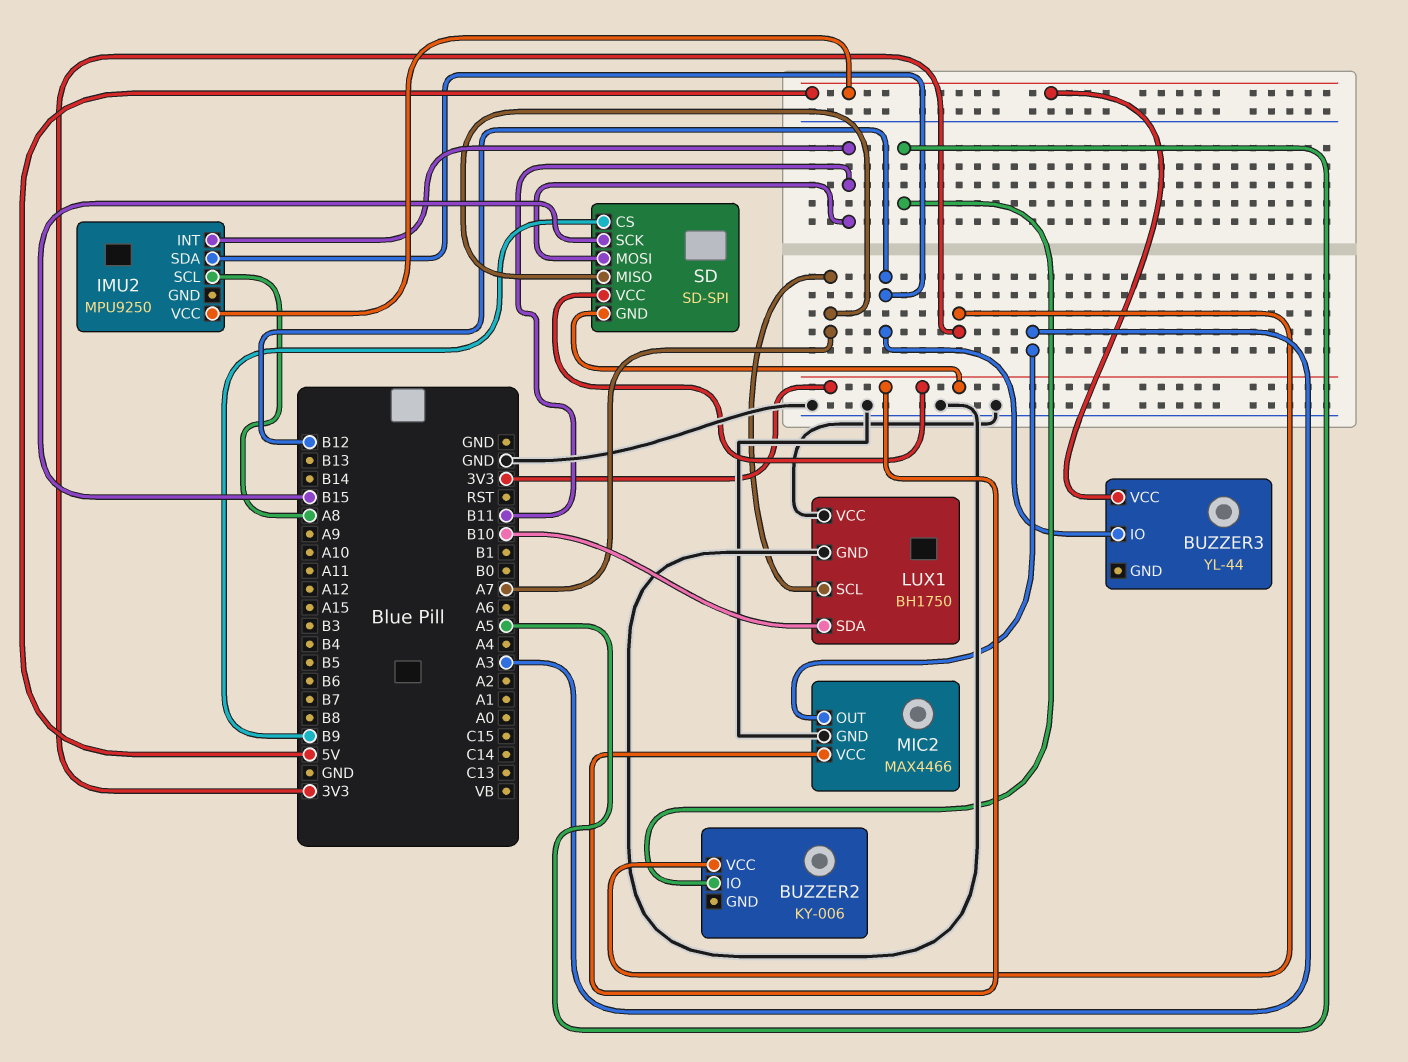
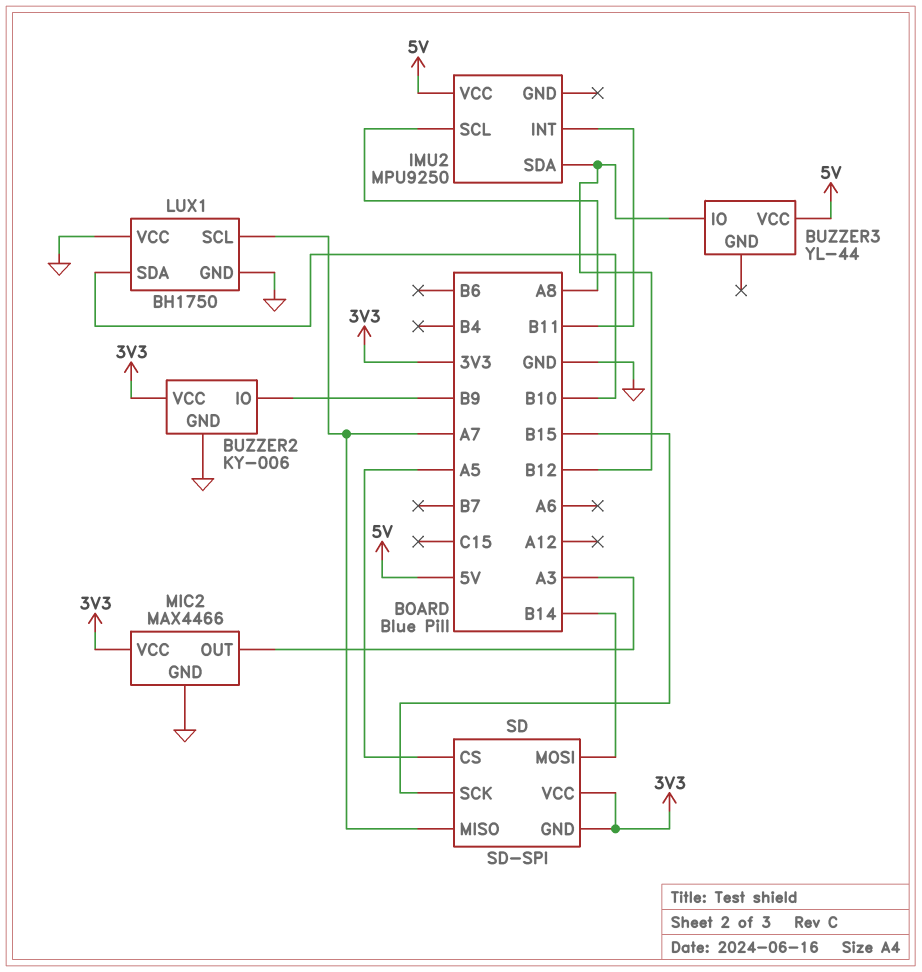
BUZZER2 pin GND: none -> GND
BUZZER2 pin IO: A5 -> B9
SD pin CS: B9 -> A5
SD pin MOSI: B11 -> B14

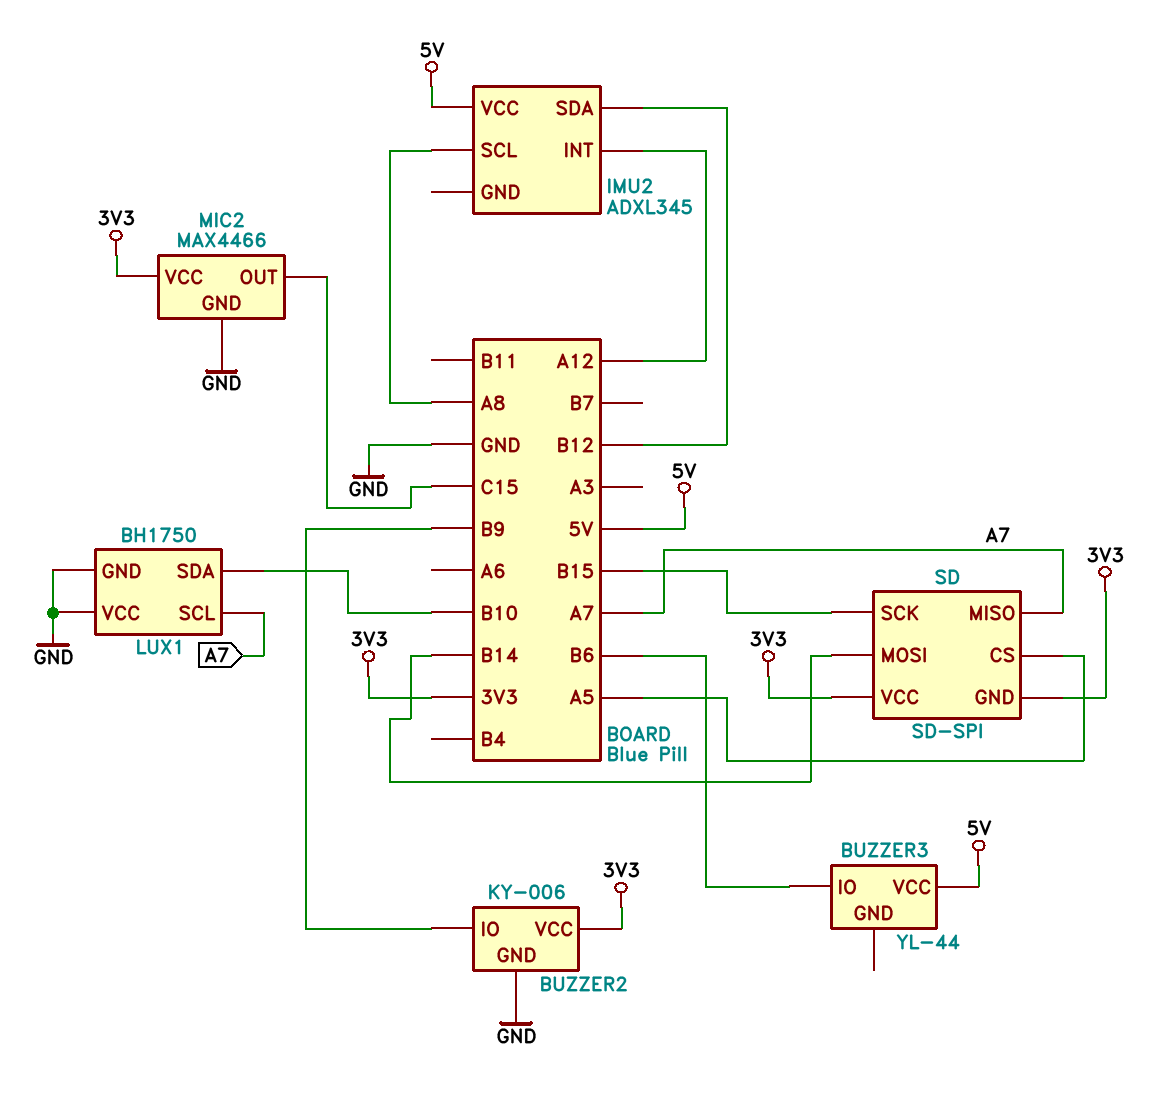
BUZZER3 pin IO: B12 -> B6
IMU2: MPU9250 -> ADXL345
IMU2 pin INT: B11 -> A12
MIC2 pin OUT: A3 -> C15

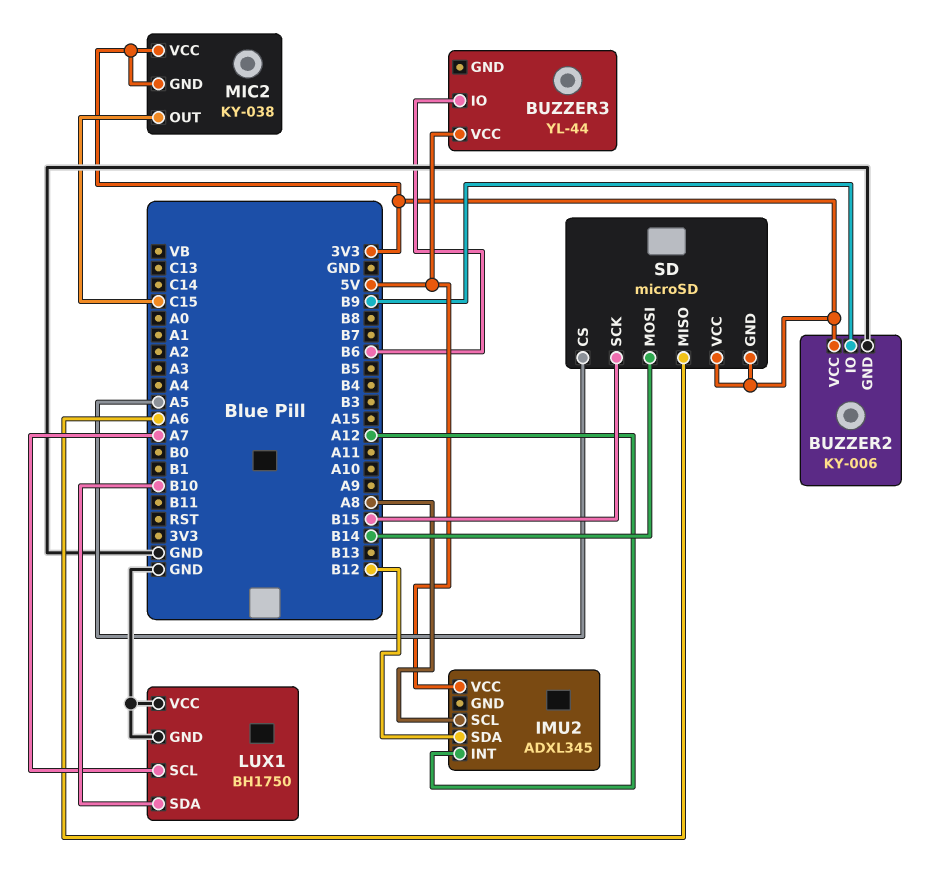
MIC2: MAX4466 -> KY-038
MIC2 pin GND: GND -> 3V3
SD: SD-SPI -> microSD
SD pin MISO: A7 -> A6

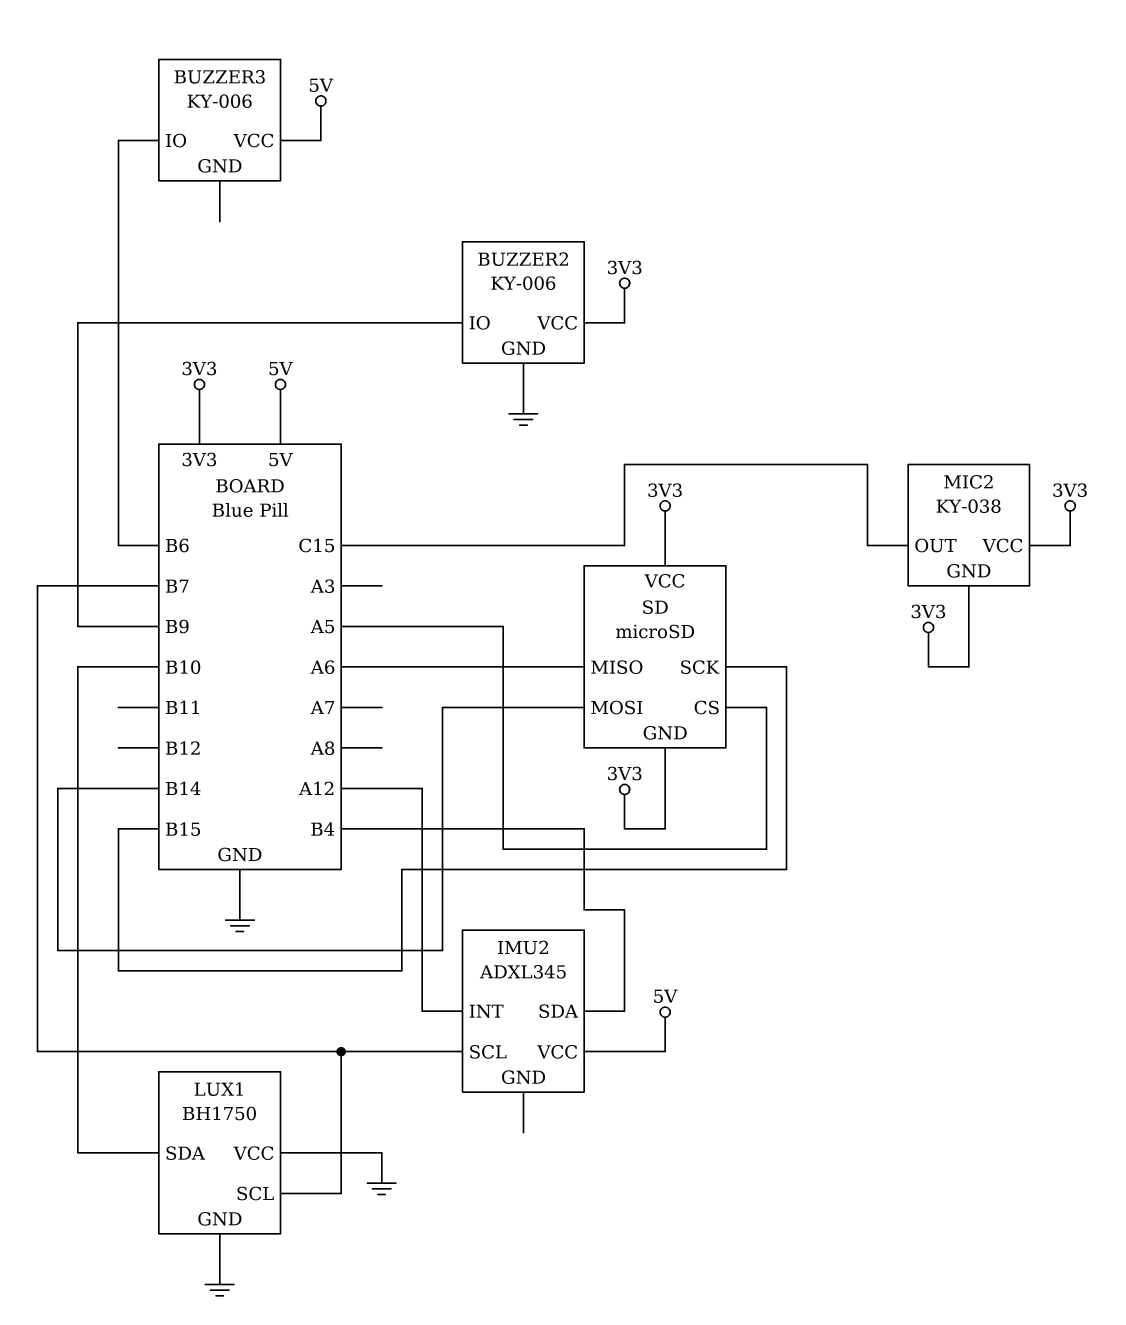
BUZZER3: YL-44 -> KY-006
IMU2 pin SCL: A8 -> B7
IMU2 pin SDA: B12 -> B4
LUX1 pin SCL: A7 -> B7

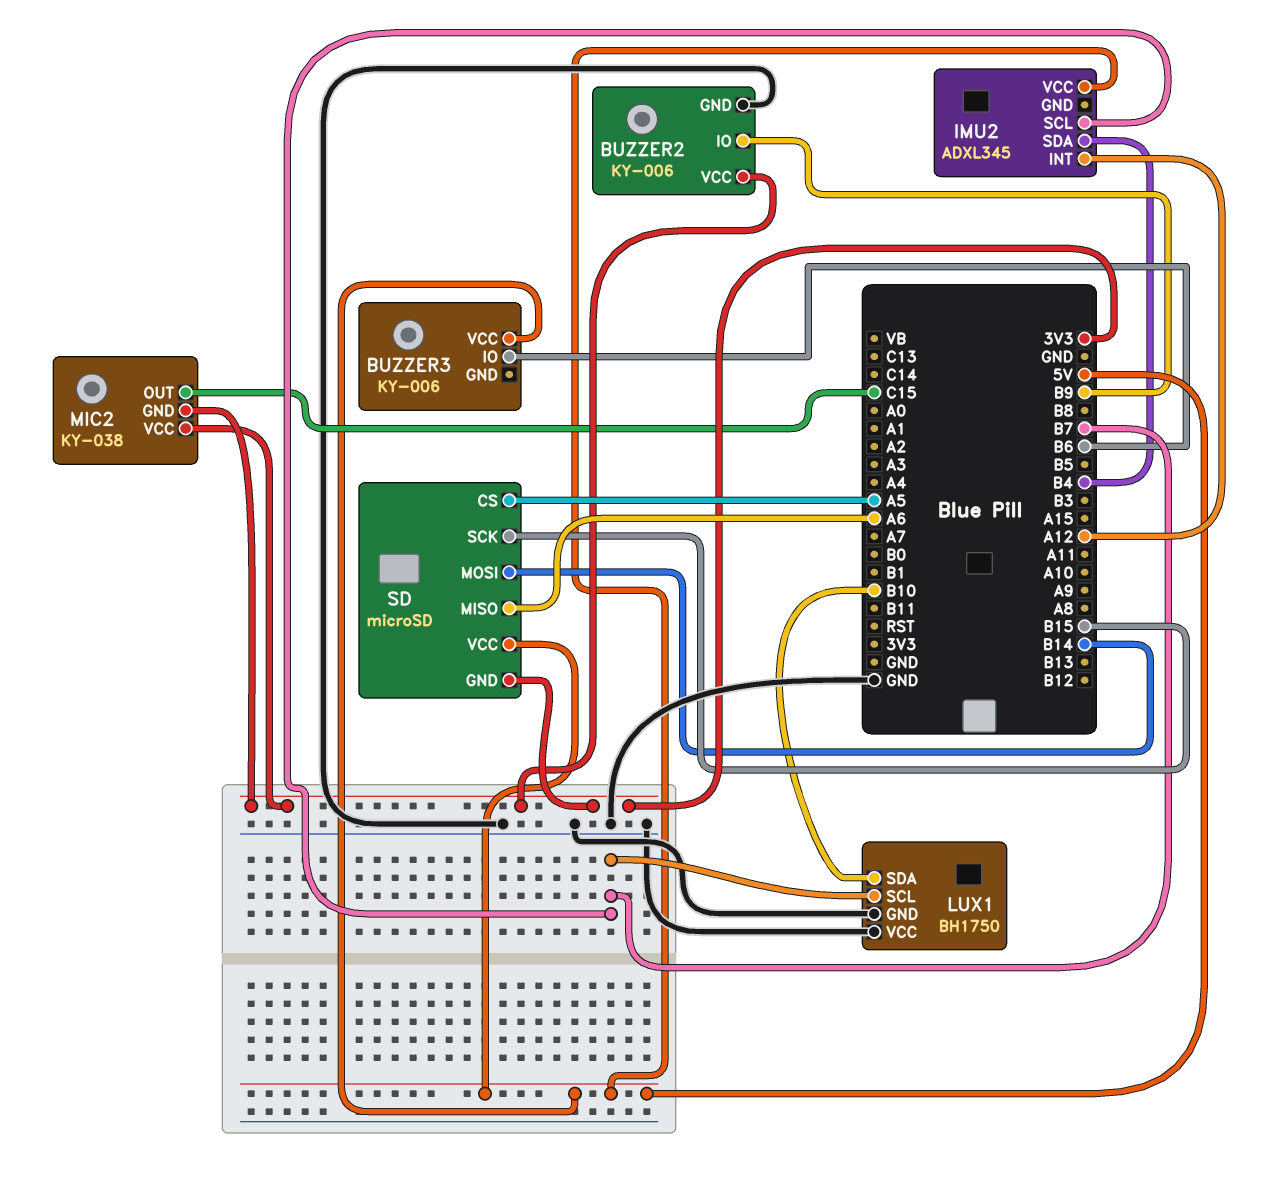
SD pin VCC: 3V3 -> 5V

